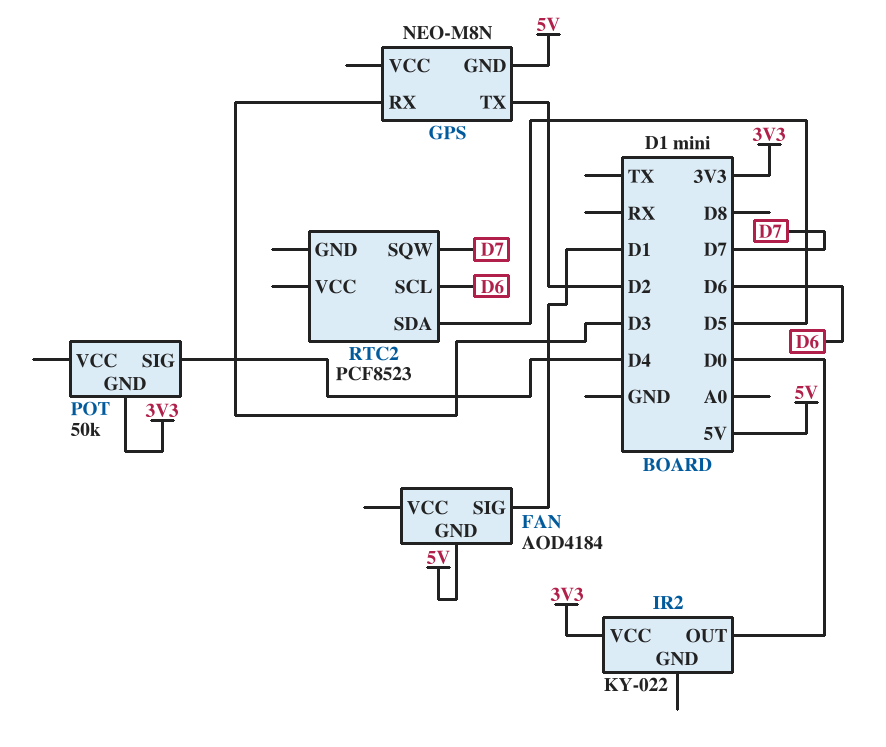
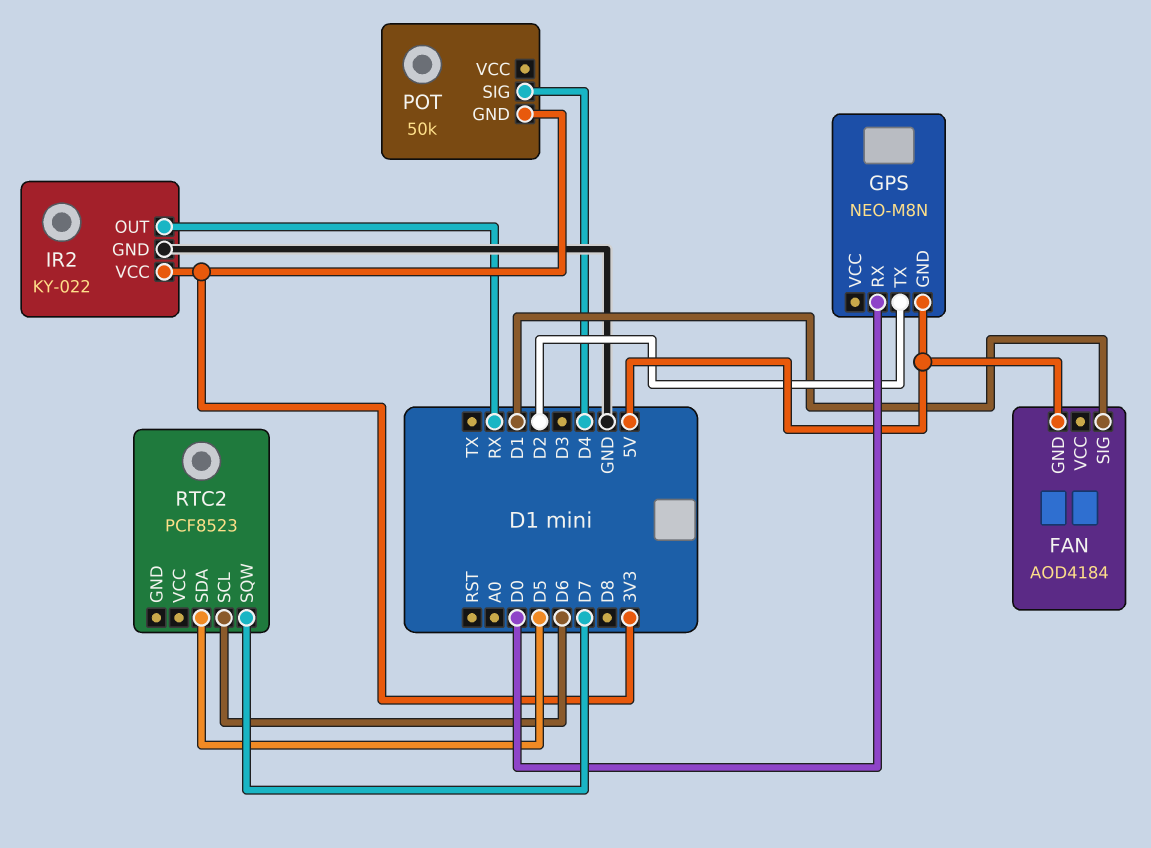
GPS pin RX: D3 -> D0
IR2 pin GND: none -> GND
IR2 pin OUT: D0 -> RX

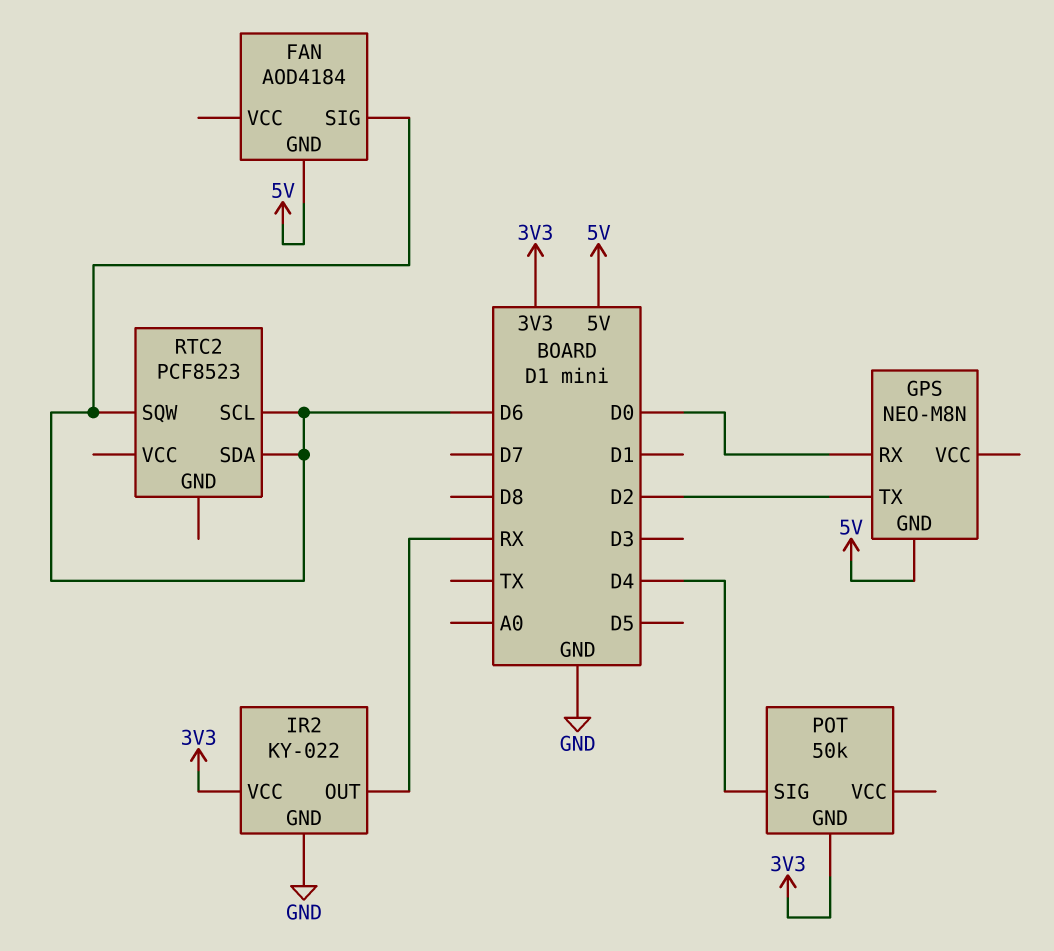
FAN pin SIG: D1 -> D6
RTC2 pin SDA: D5 -> D6
RTC2 pin SQW: D7 -> D6

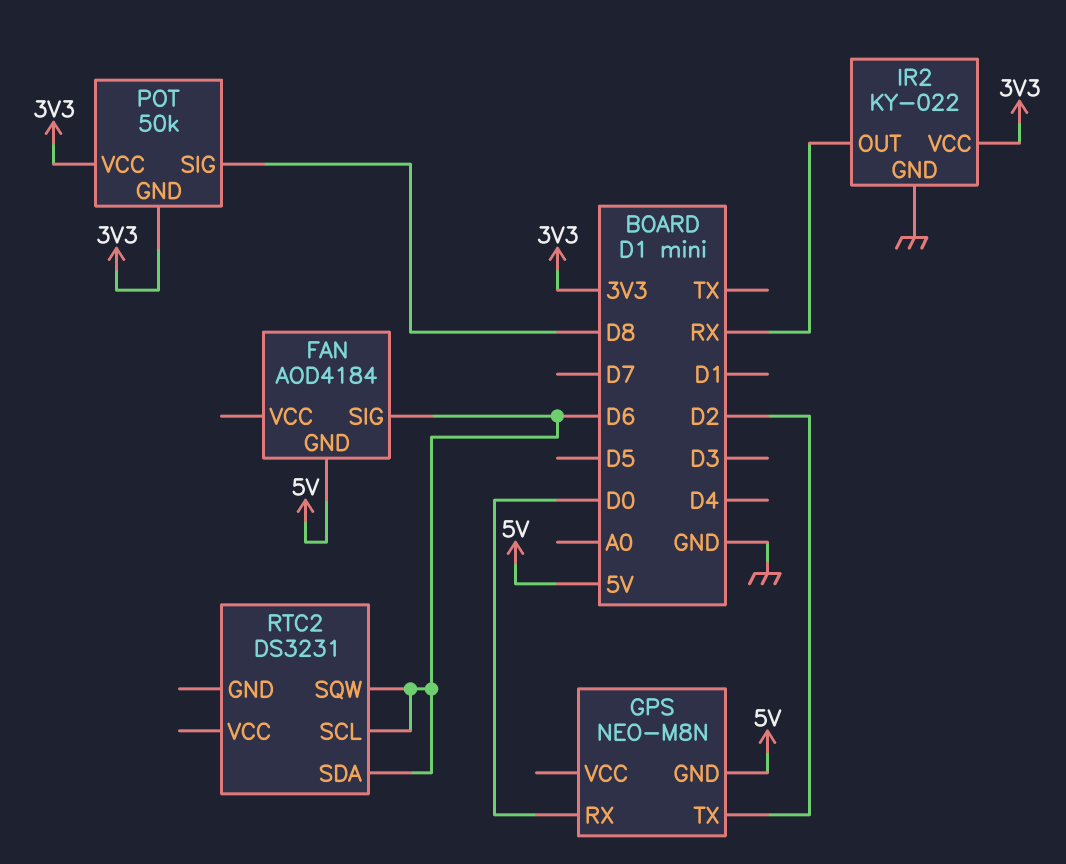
POT pin SIG: D4 -> D8
POT pin VCC: none -> 3V3
RTC2: PCF8523 -> DS3231

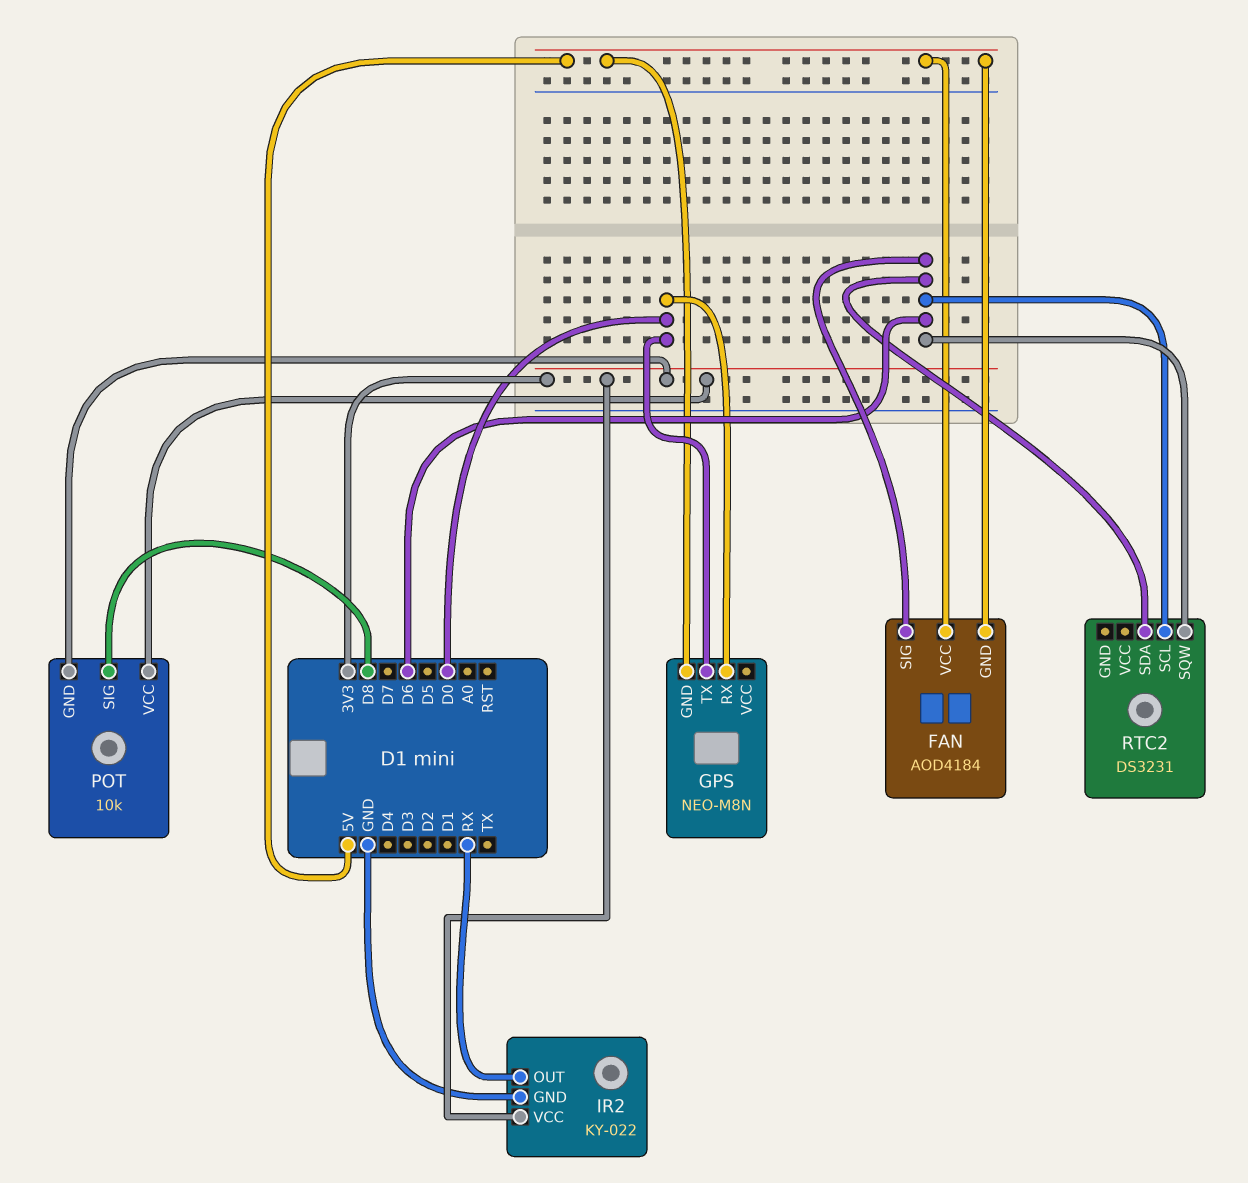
FAN pin VCC: none -> 5V
GPS pin TX: D2 -> D0
POT: 50k -> 10k

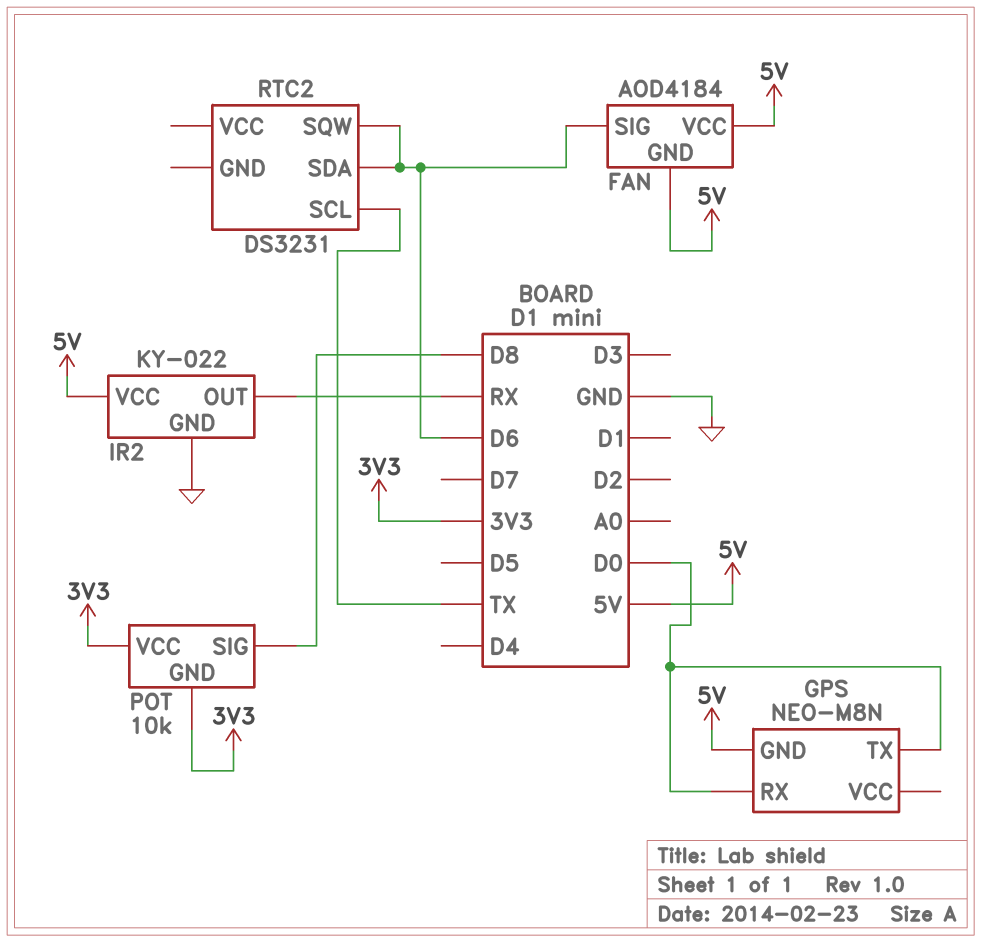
IR2 pin VCC: 3V3 -> 5V
RTC2 pin SCL: D6 -> TX

